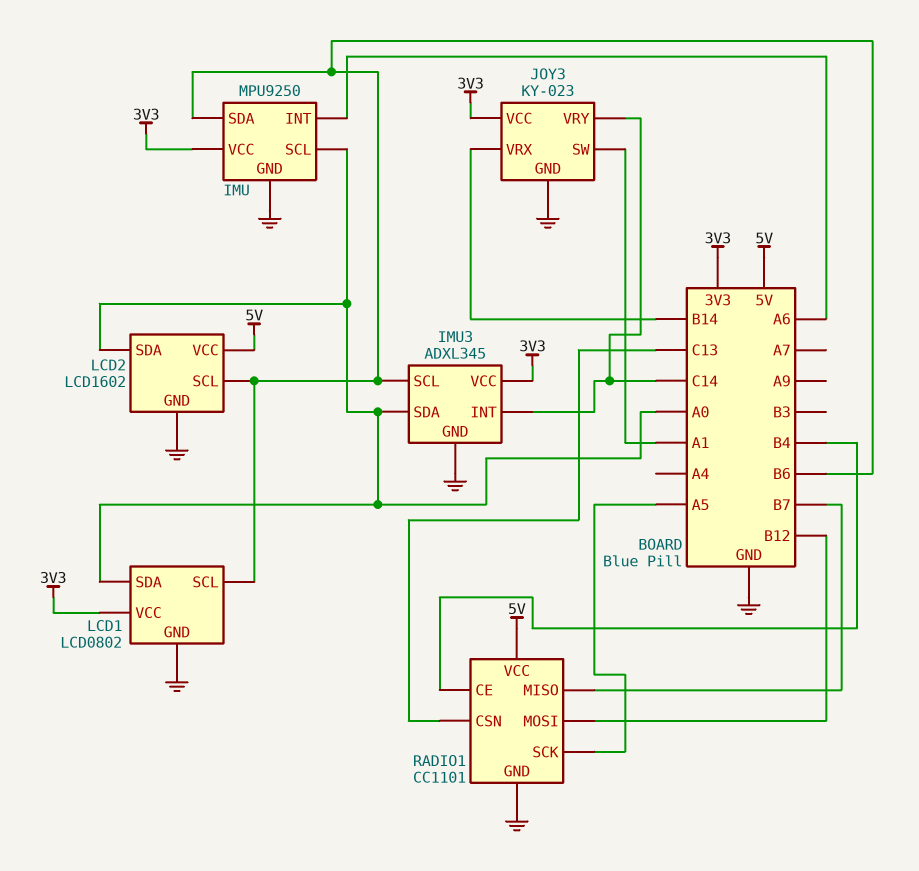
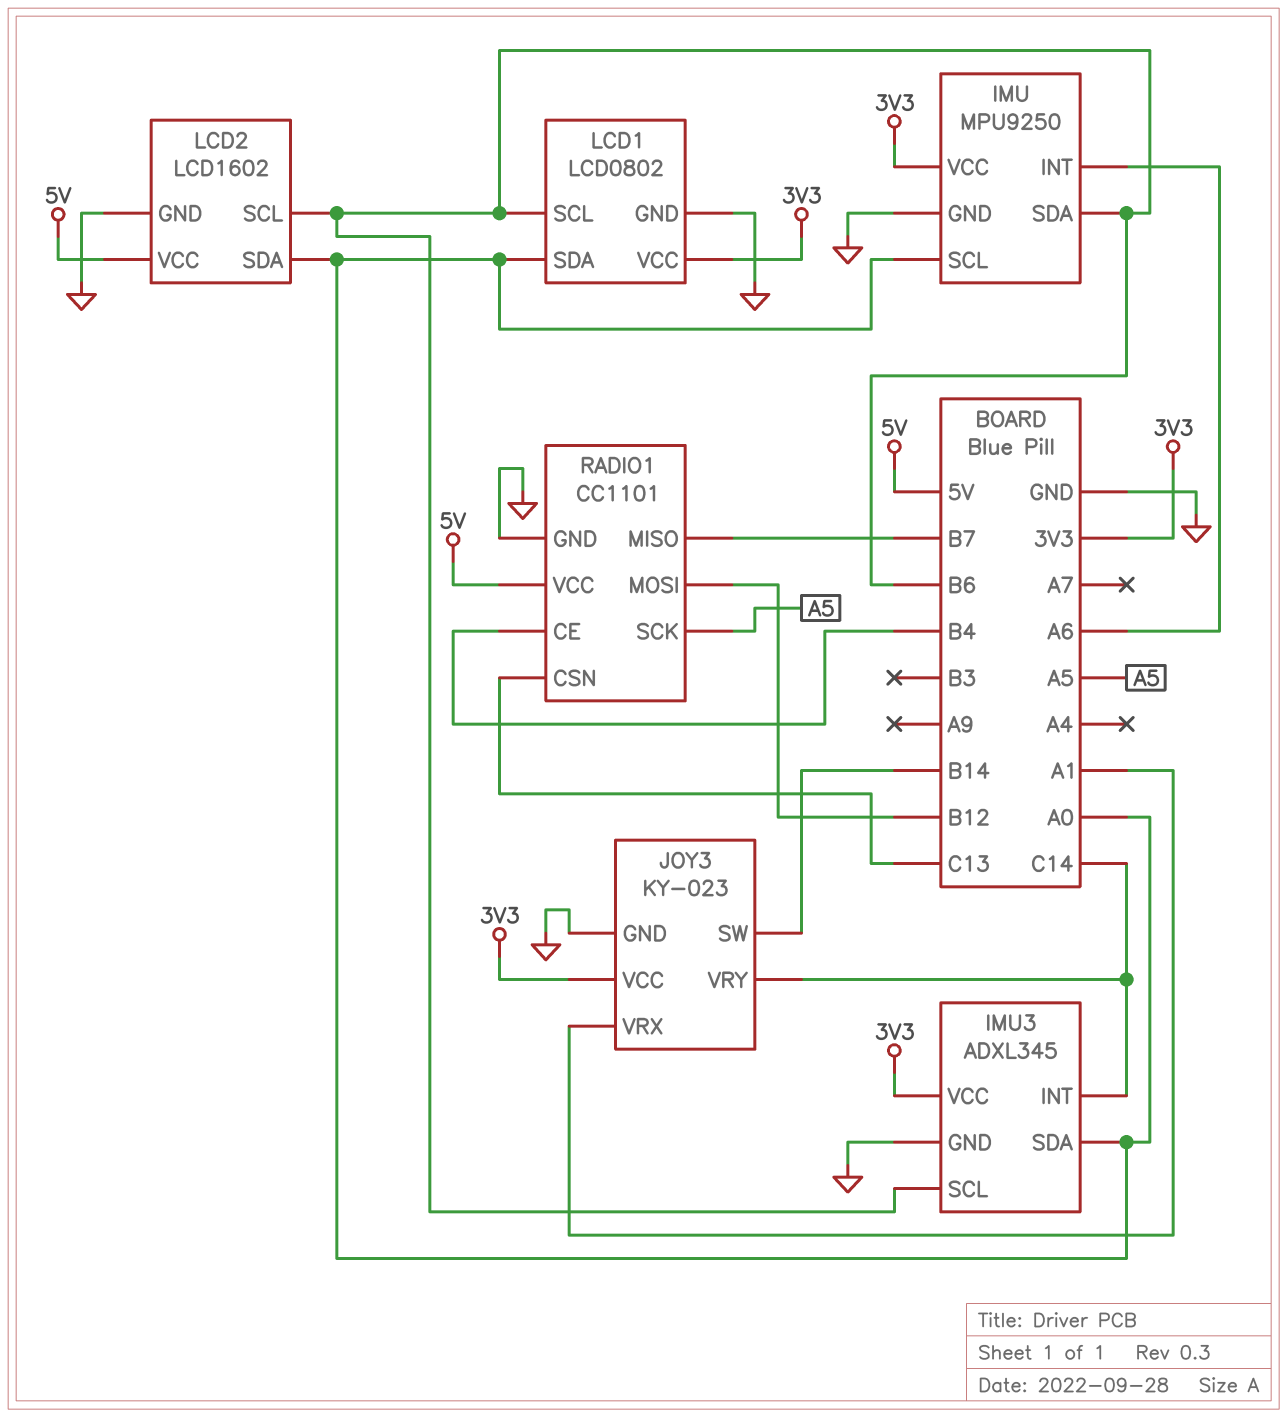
JOY3 pin SW: A1 -> B14
JOY3 pin VRX: B14 -> A1

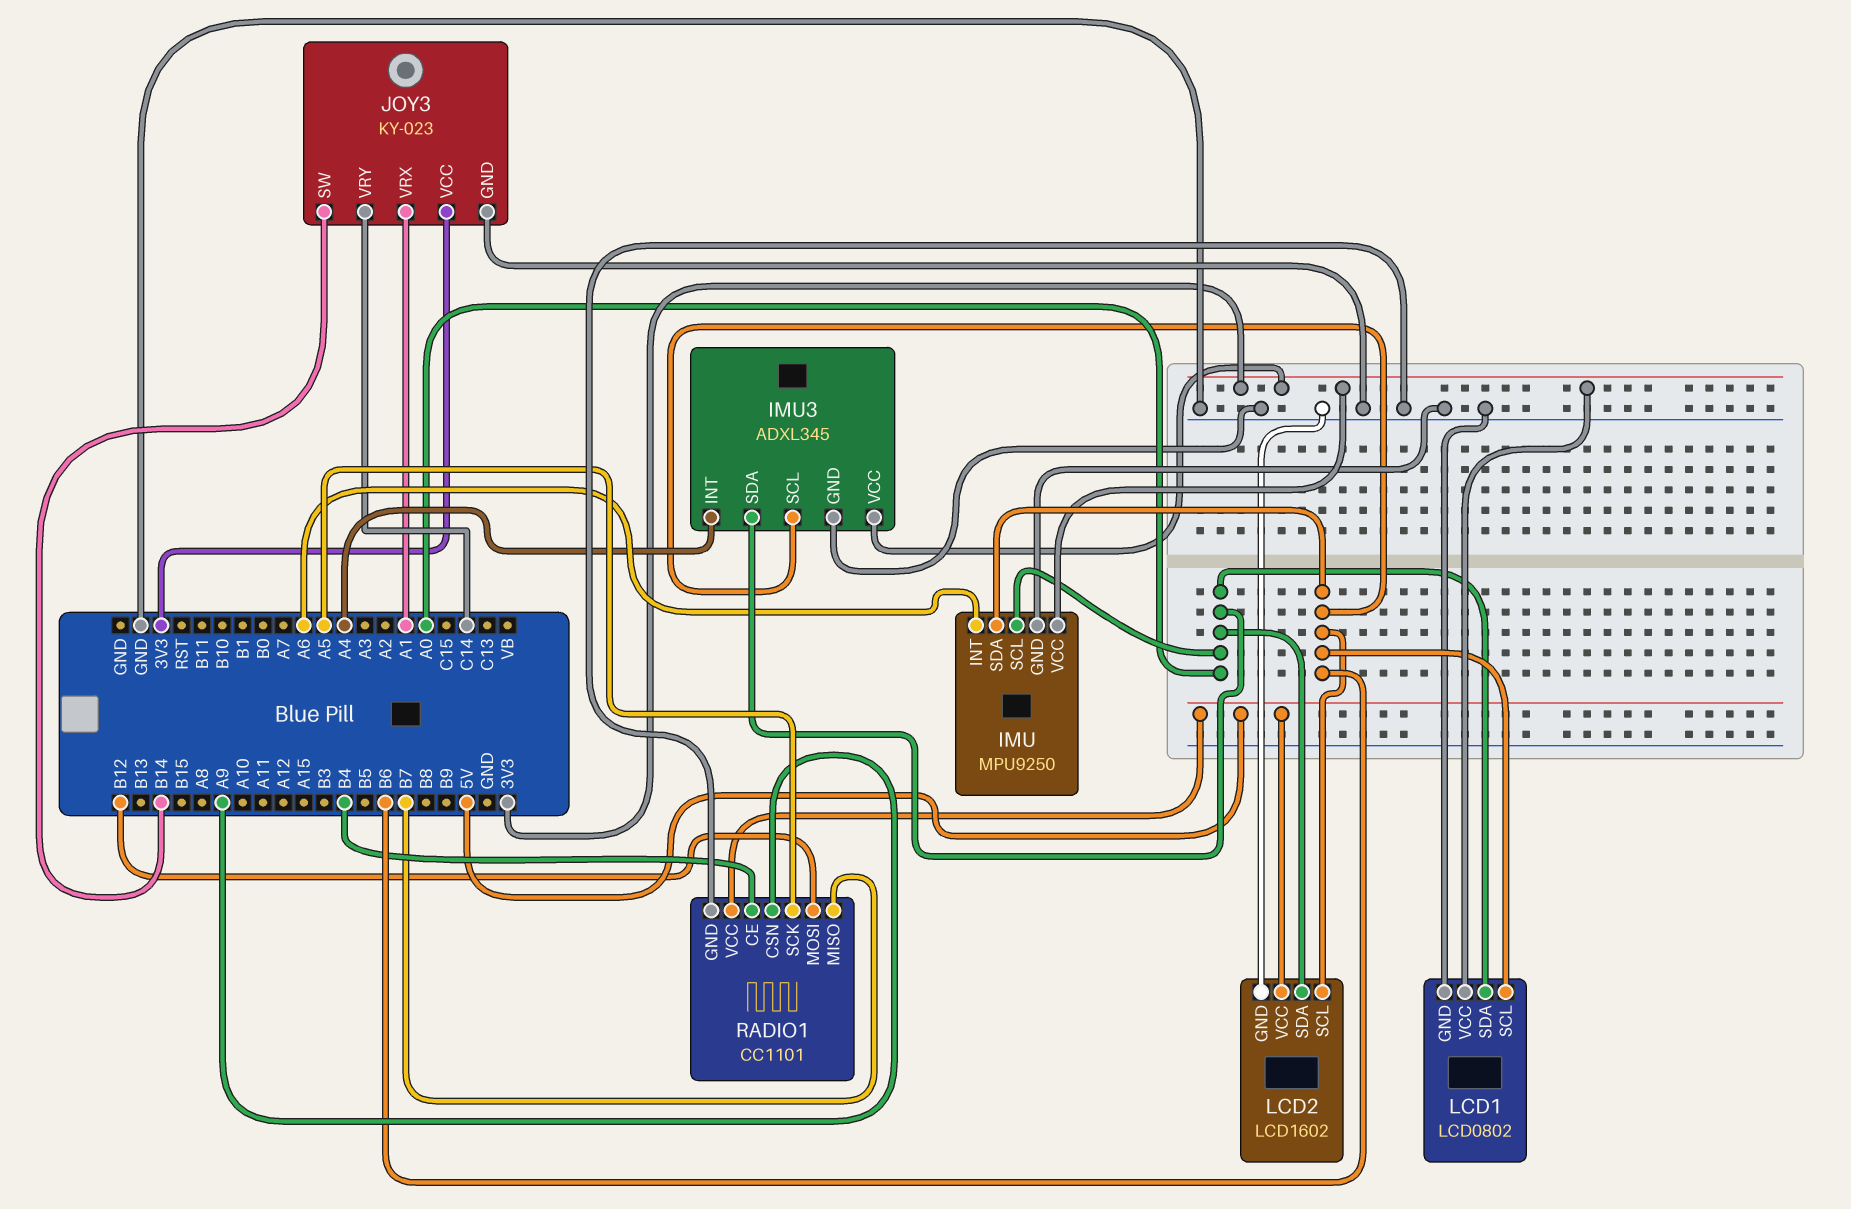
IMU3 pin INT: C14 -> A4
RADIO1 pin CSN: C13 -> A9

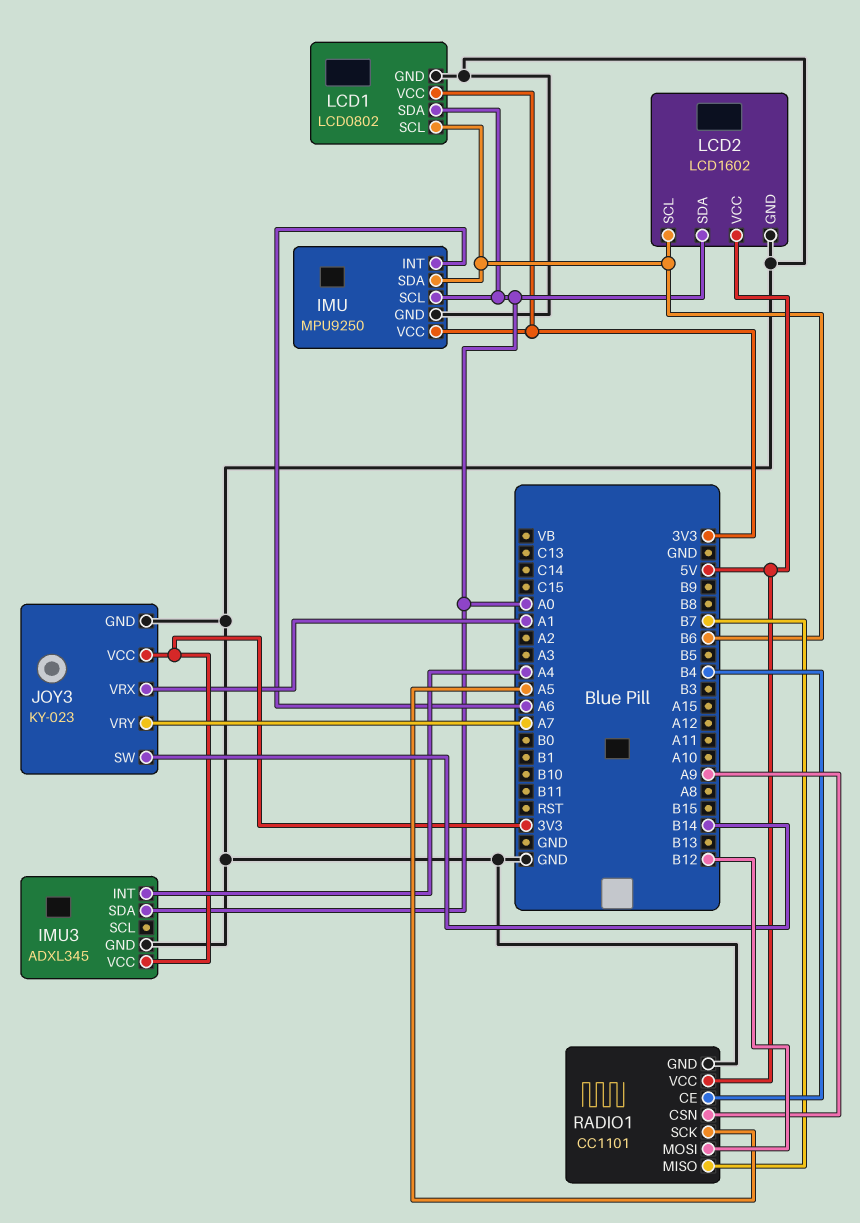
IMU3 pin SCL: B6 -> none
JOY3 pin VRY: C14 -> A7

